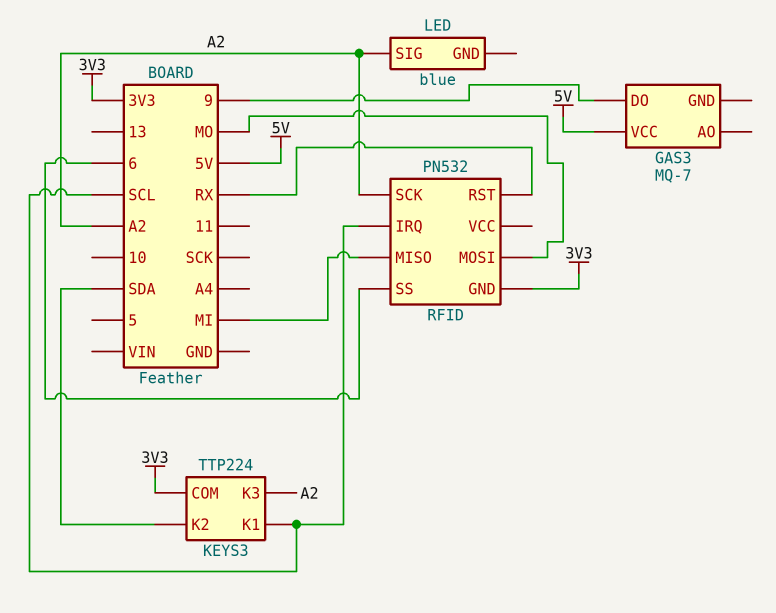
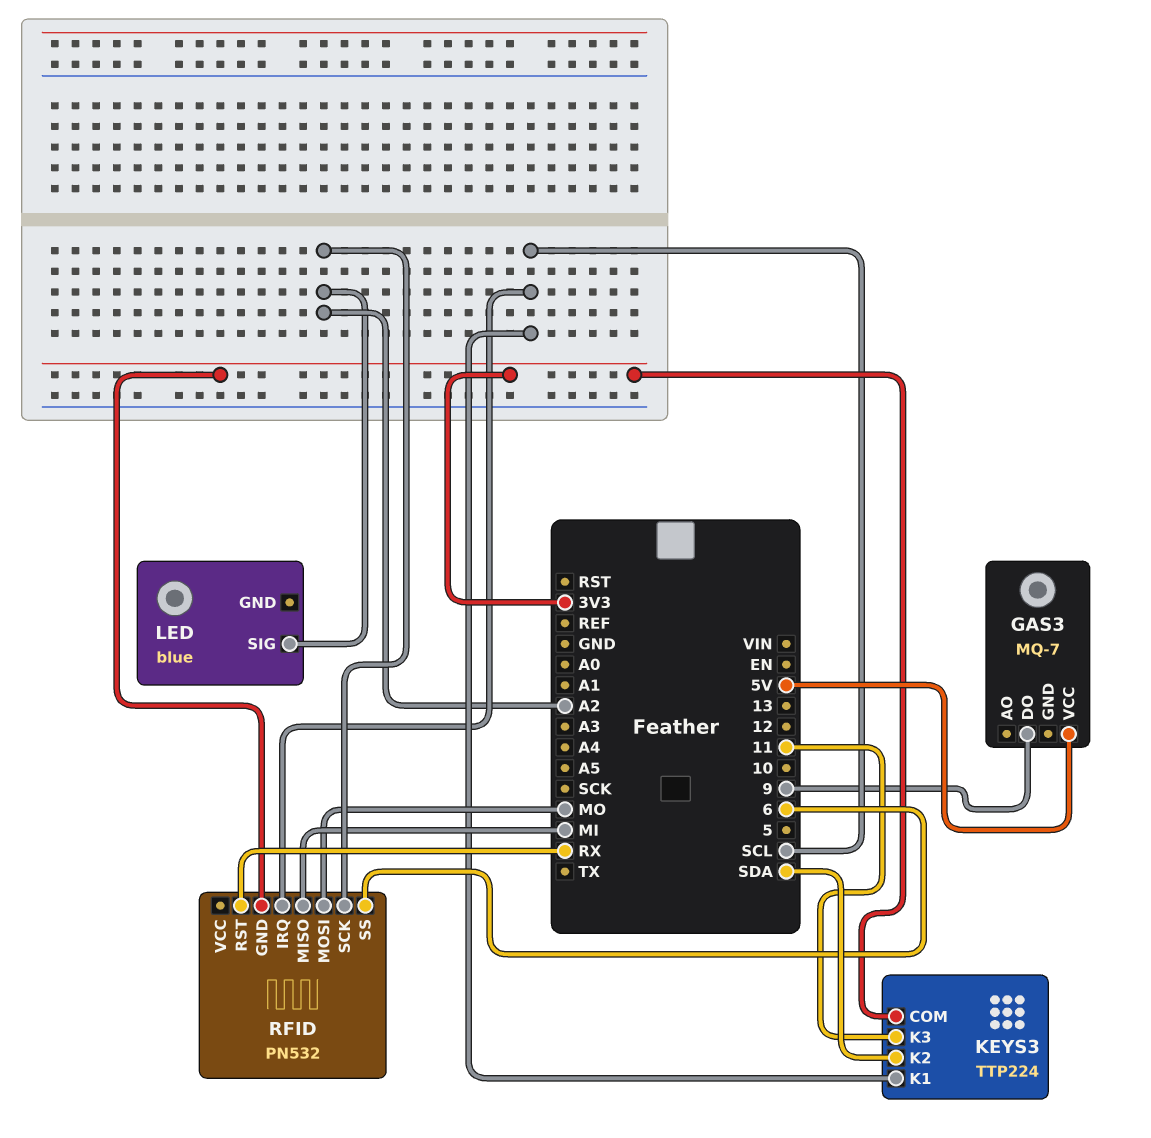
KEYS3 pin K3: A2 -> 11

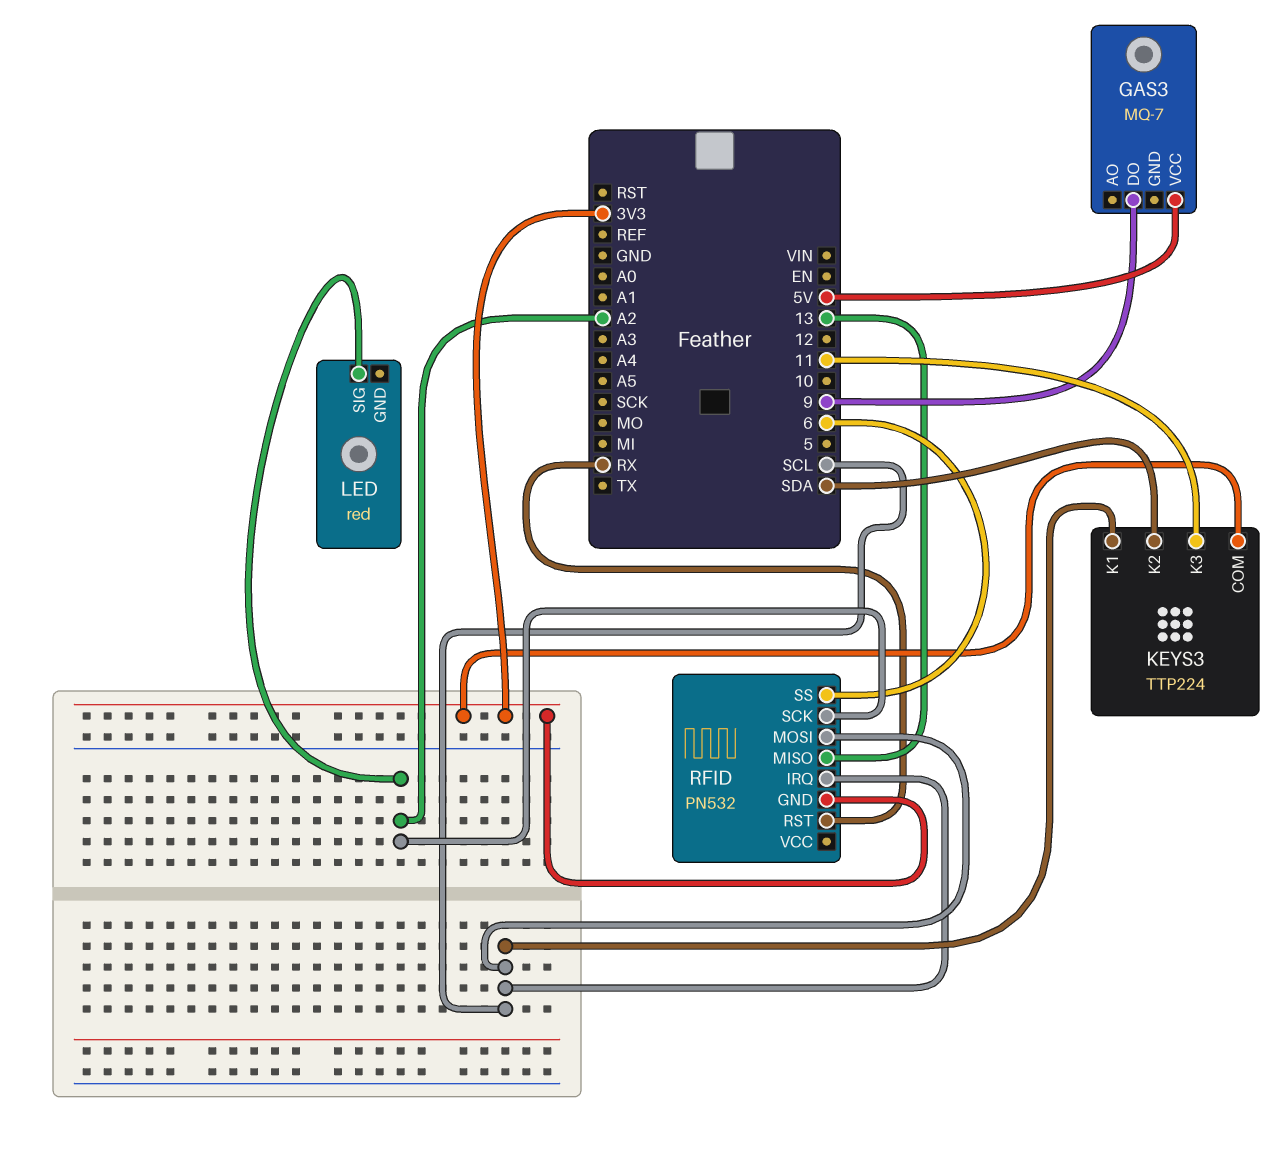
LED: blue -> red
RFID pin MISO: MI -> 13
RFID pin MOSI: MO -> SCL

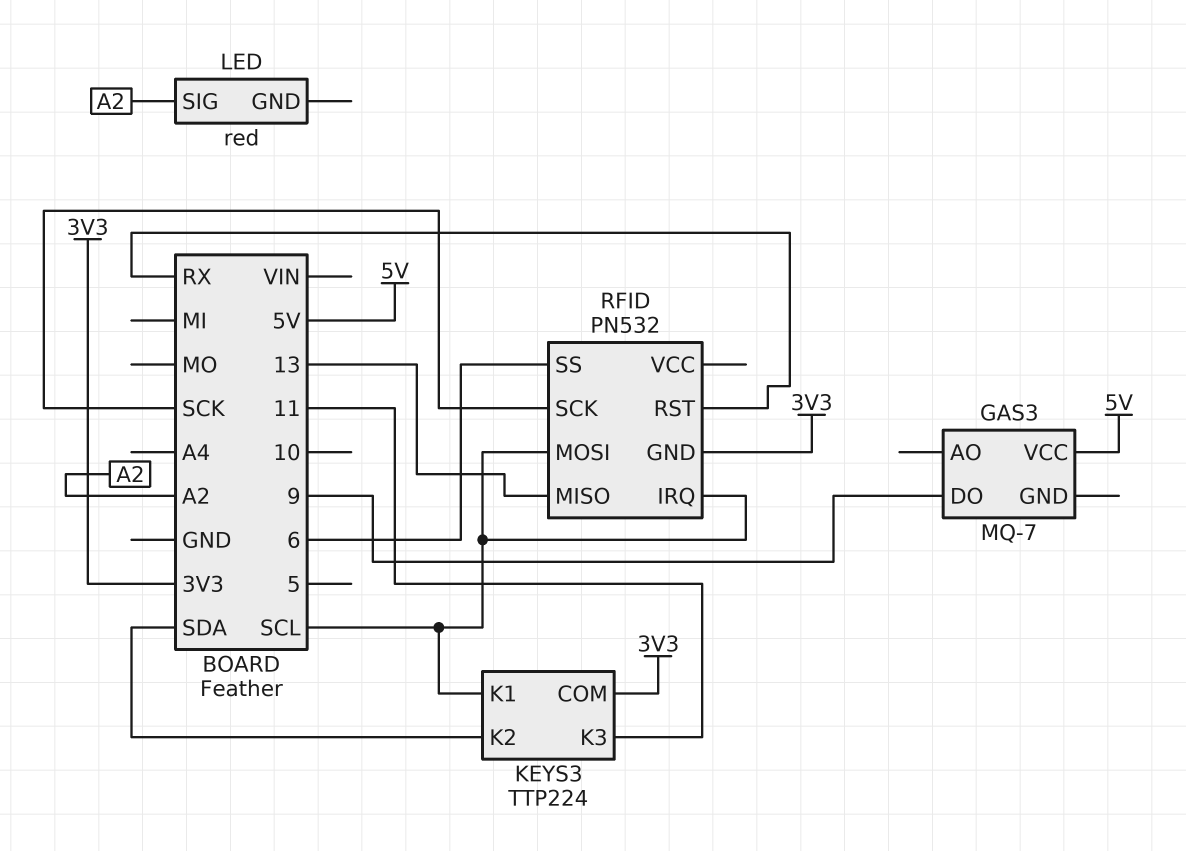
RFID pin SCK: A2 -> SCK

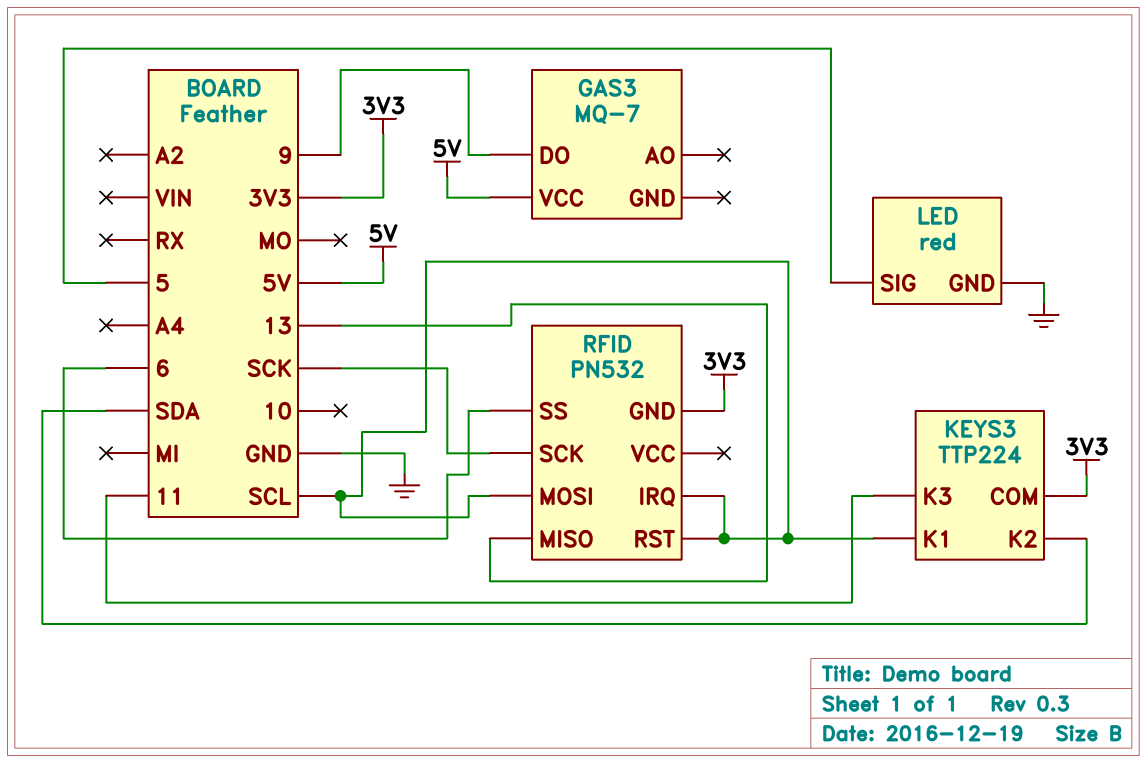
LED pin GND: none -> GND
LED pin SIG: A2 -> 5
RFID pin RST: RX -> SCL

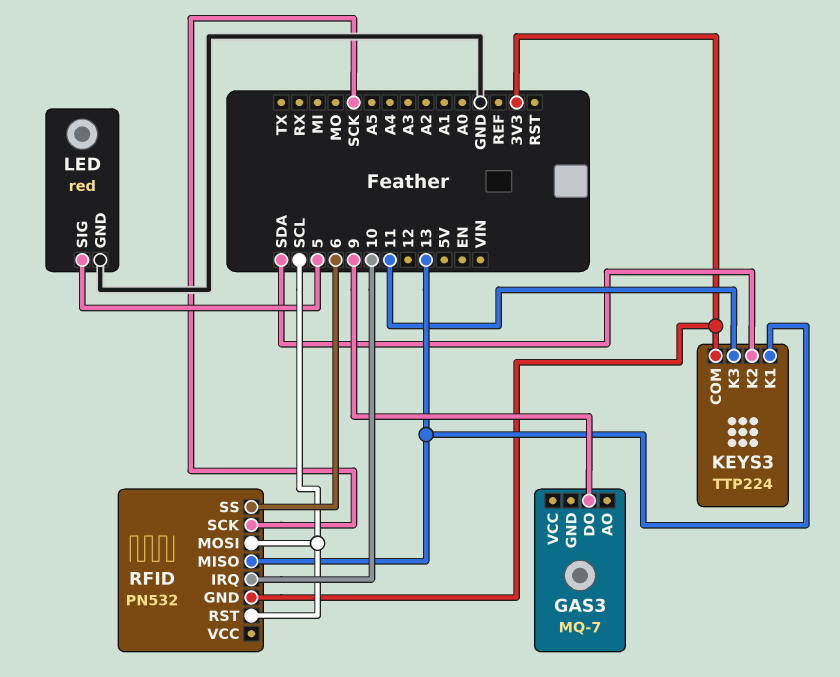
GAS3 pin VCC: 5V -> none
KEYS3 pin K1: SCL -> 13
RFID pin IRQ: SCL -> 10

